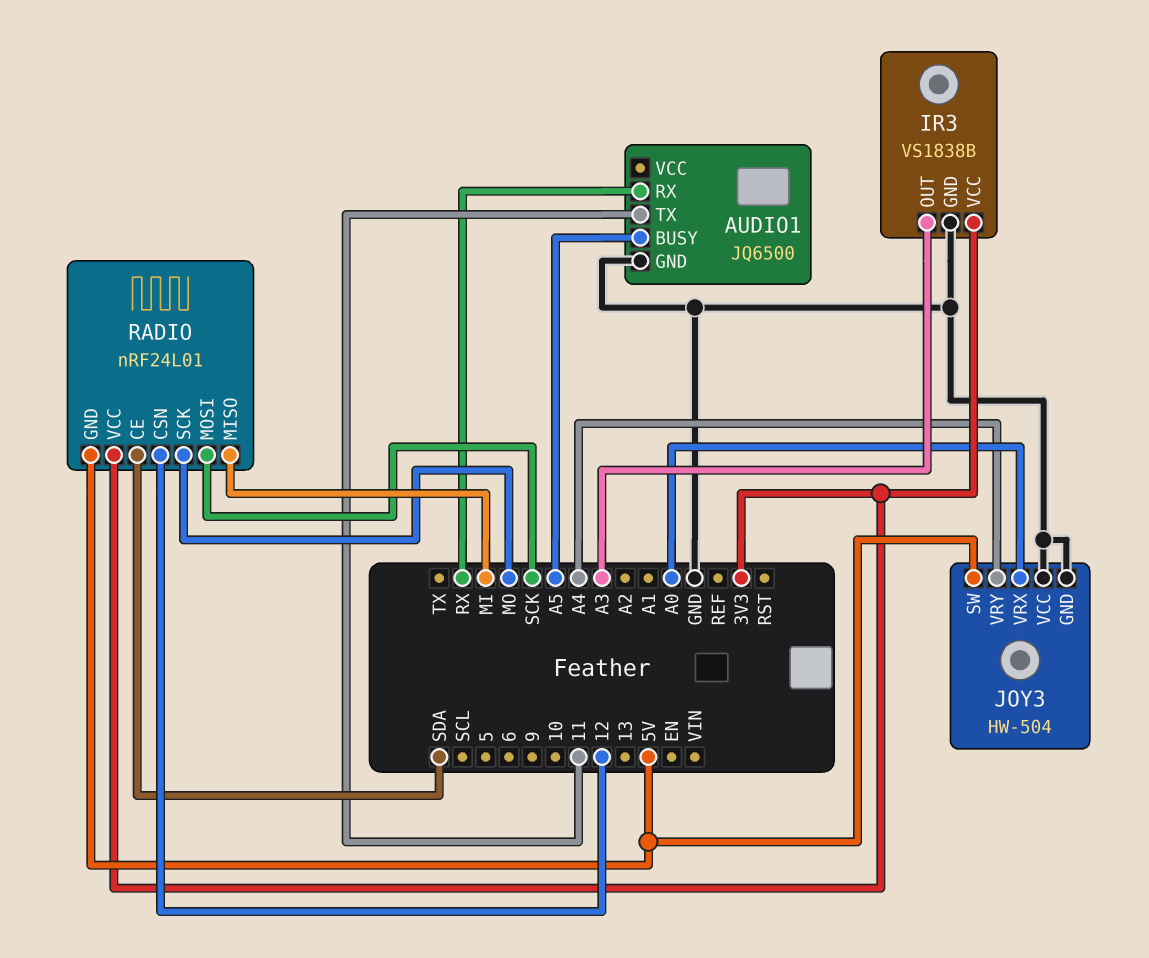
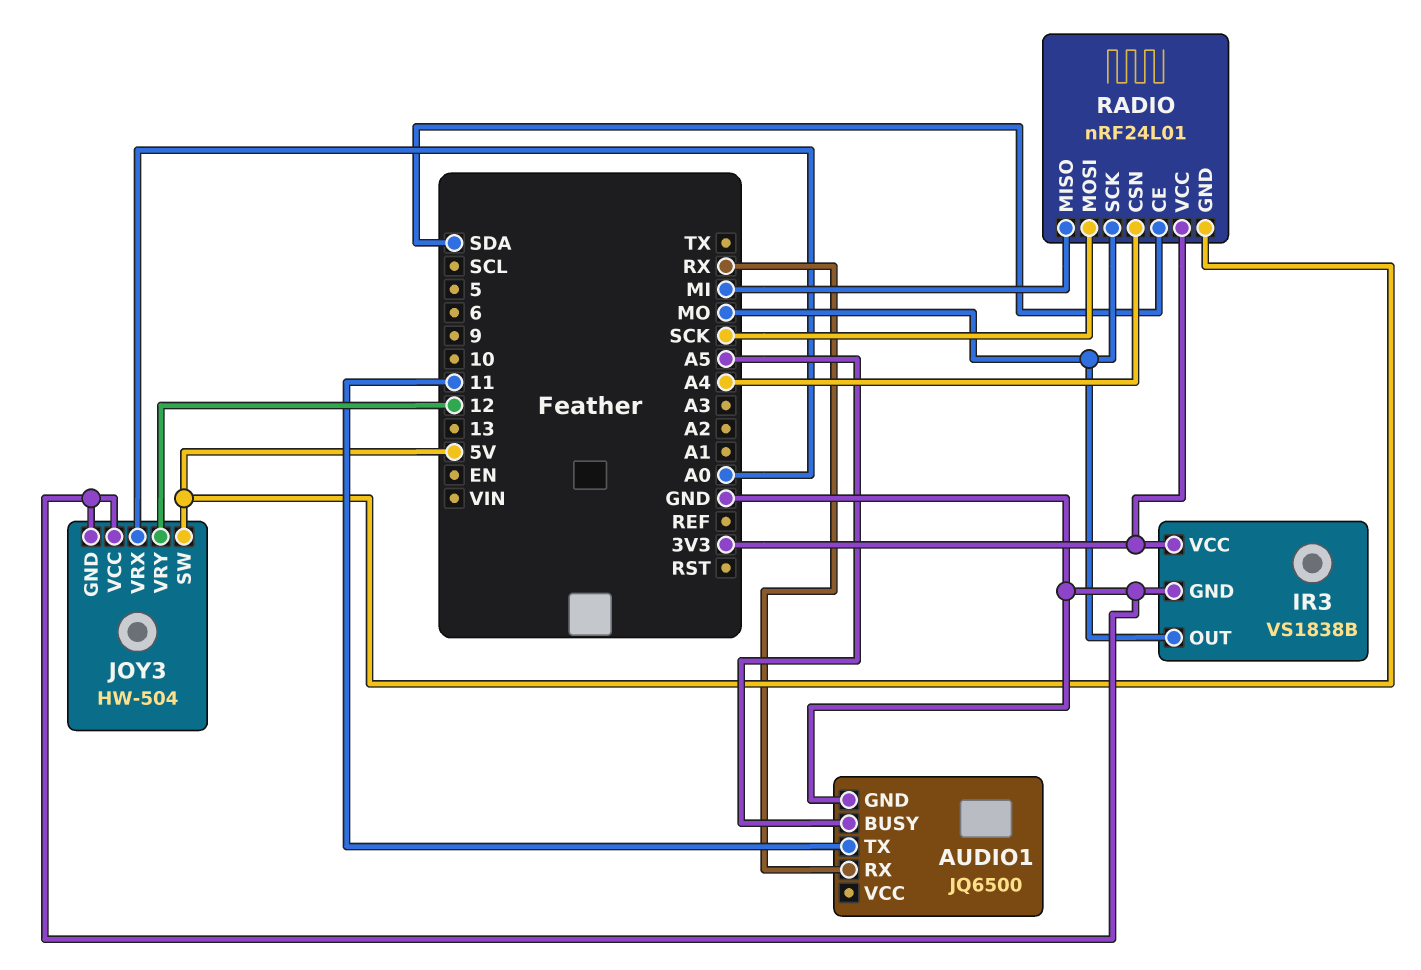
IR3 pin OUT: A3 -> MO
JOY3 pin VRY: A4 -> 12
RADIO pin CSN: 12 -> A4

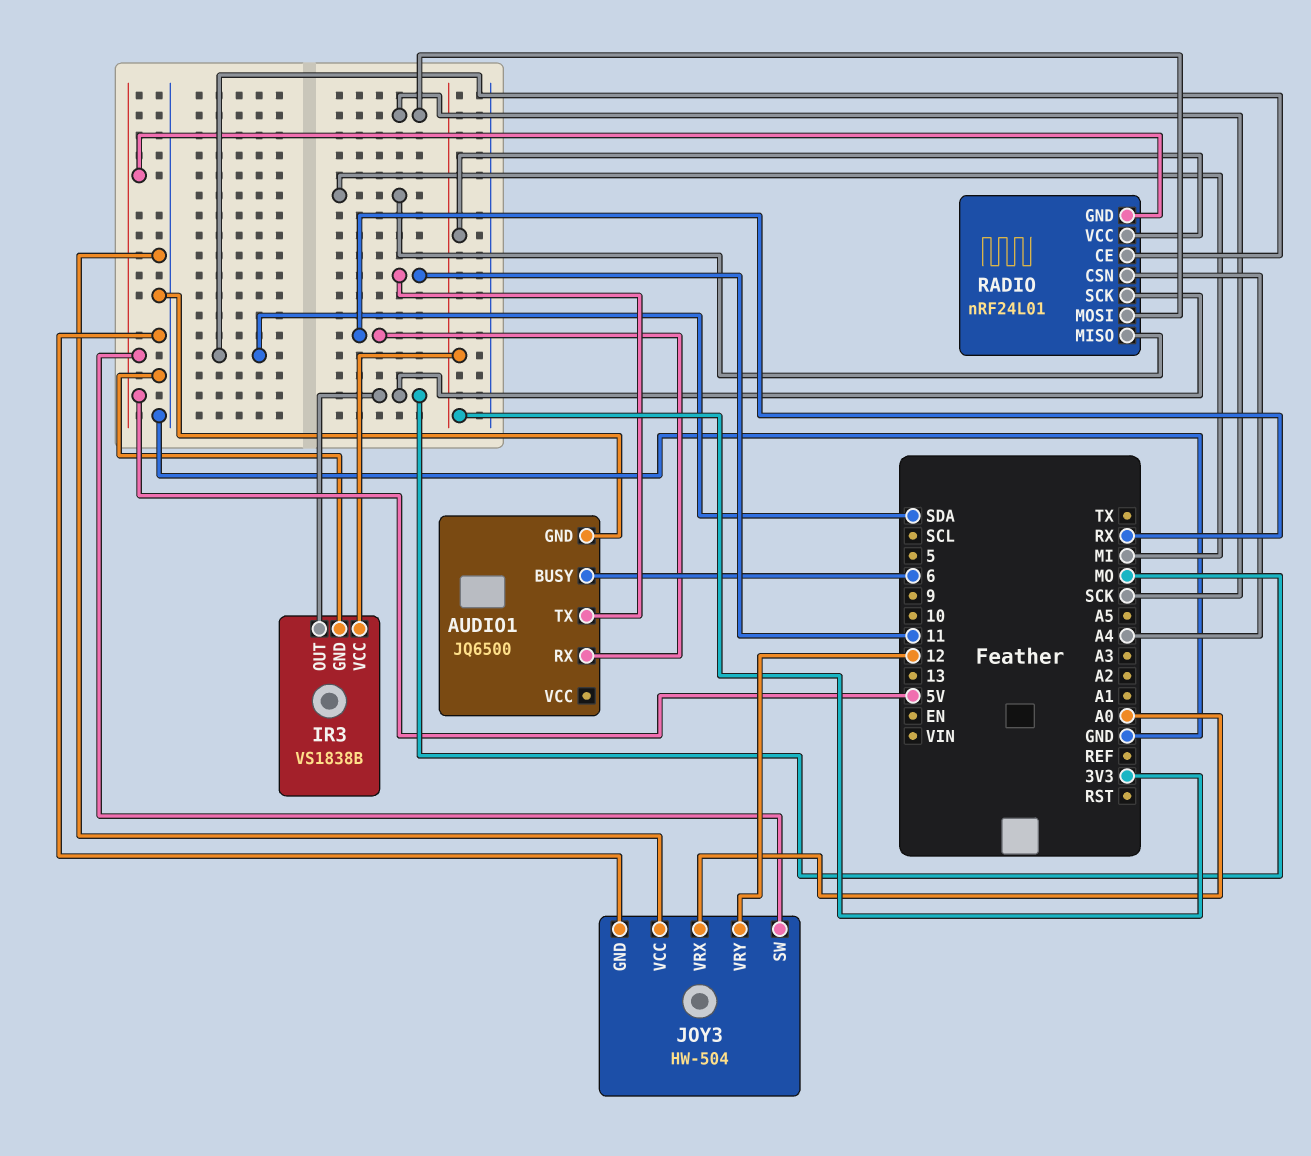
AUDIO1 pin BUSY: A5 -> 6

